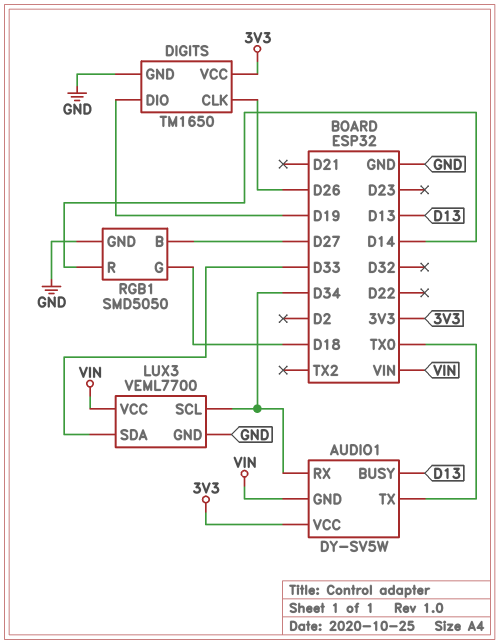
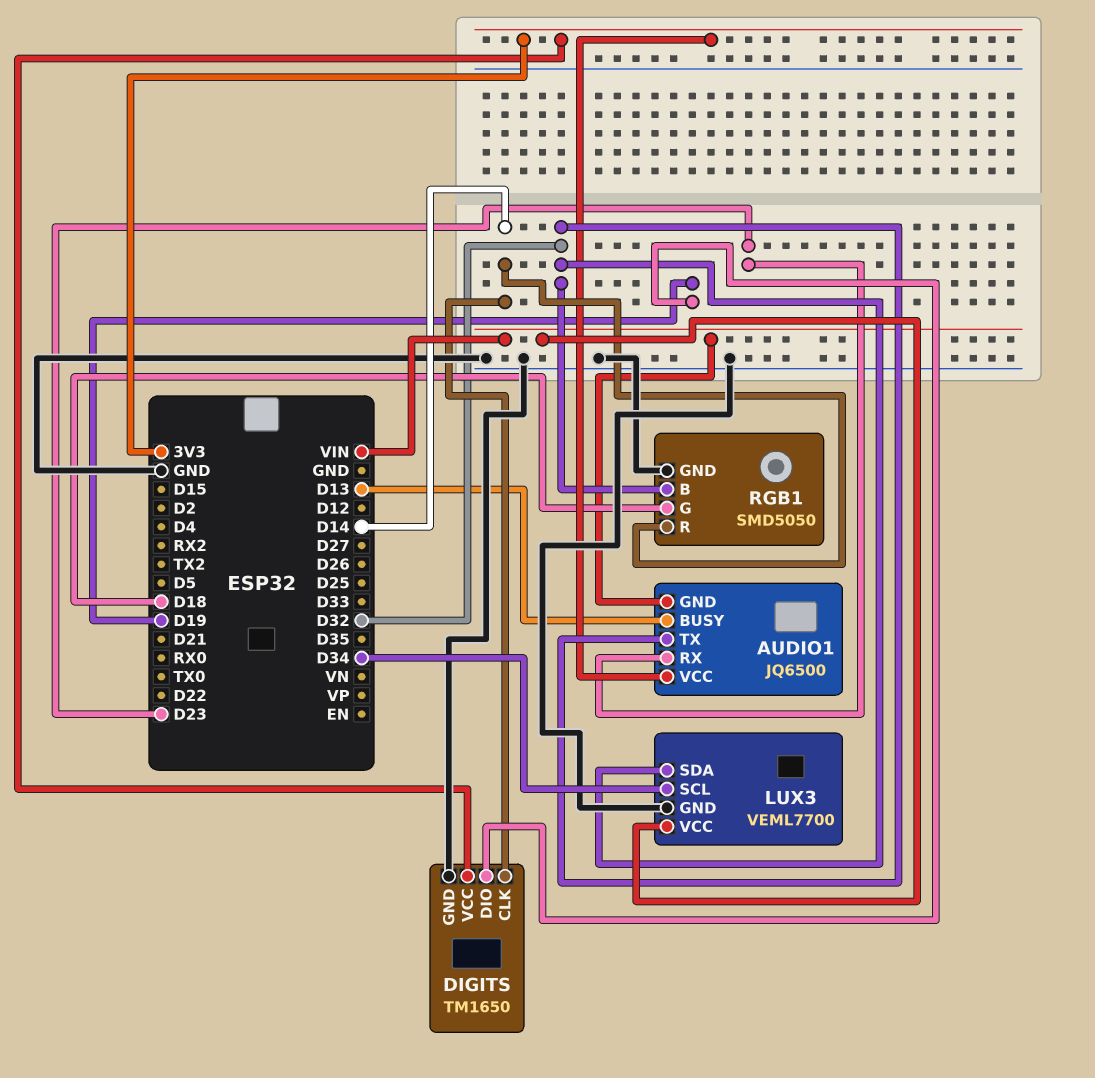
AUDIO1: DY-SV5W -> JQ6500
AUDIO1 pin RX: D34 -> D23
AUDIO1 pin TX: TX0 -> D32
DIGITS pin CLK: D26 -> D14
LUX3 pin SDA: D33 -> D32
RGB1 pin B: D27 -> D32

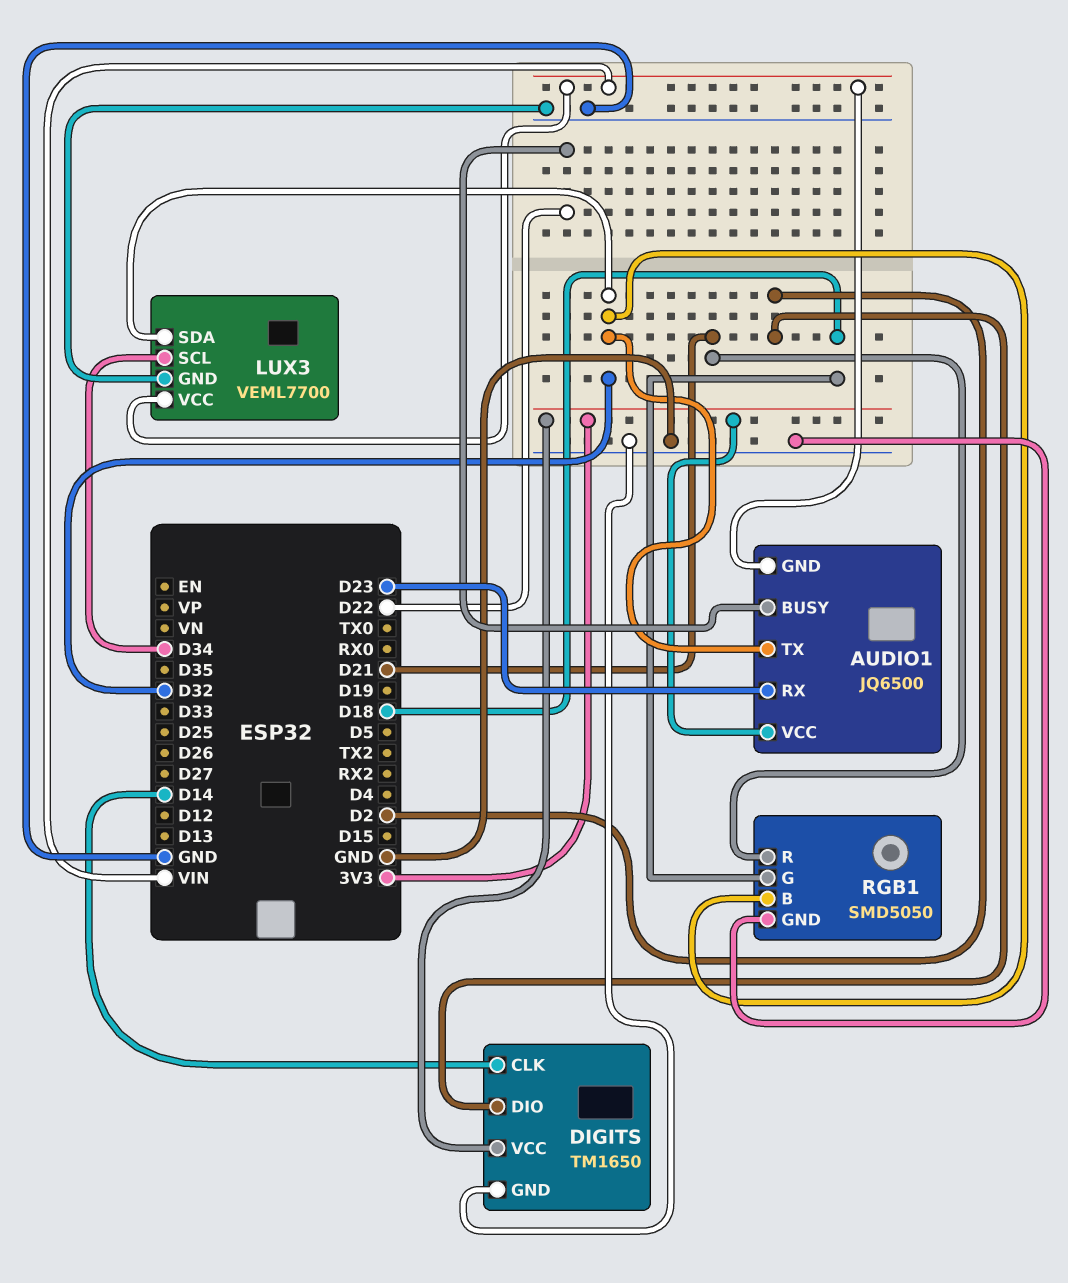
AUDIO1 pin BUSY: D13 -> D22
DIGITS pin DIO: D19 -> D2
RGB1 pin R: D14 -> D21

